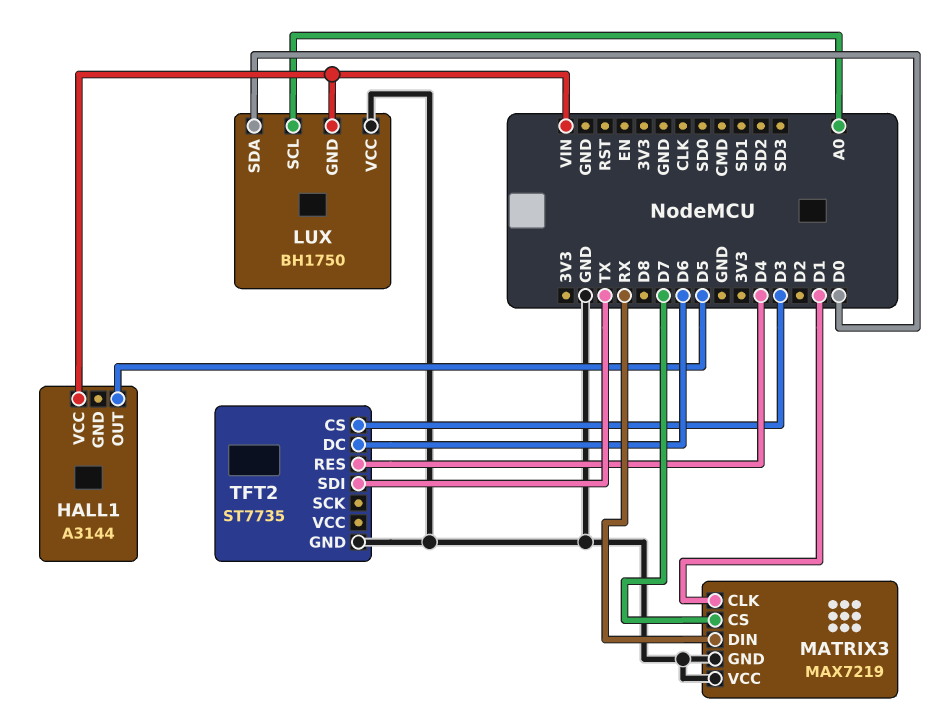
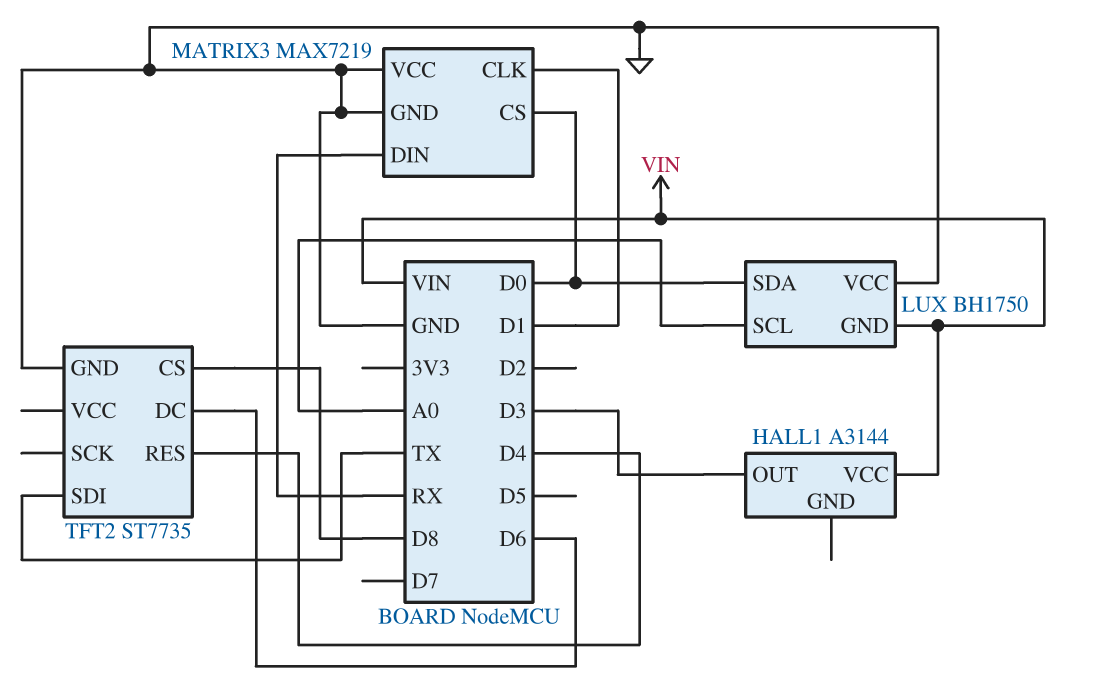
HALL1 pin OUT: D5 -> D3
MATRIX3 pin CS: D7 -> D0
TFT2 pin CS: D3 -> D8

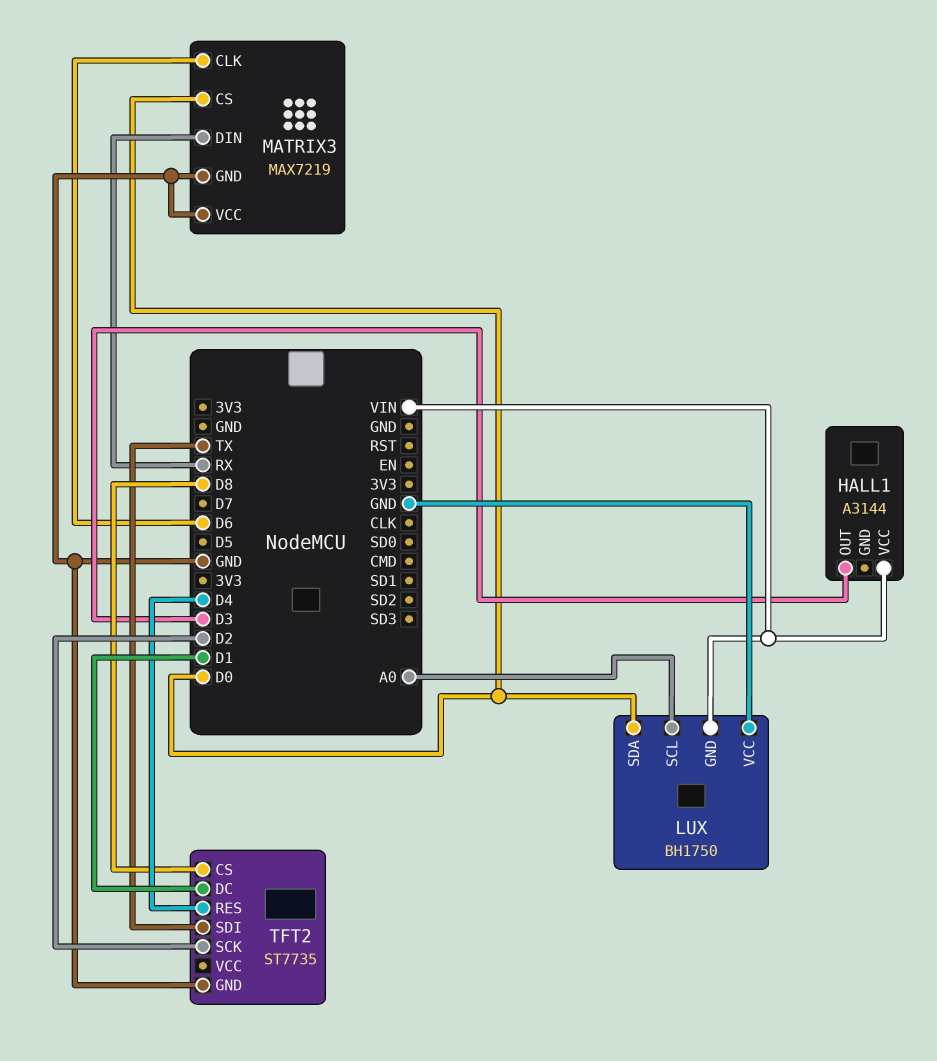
MATRIX3 pin CLK: D1 -> D6
TFT2 pin DC: D6 -> D1
TFT2 pin SCK: none -> D2

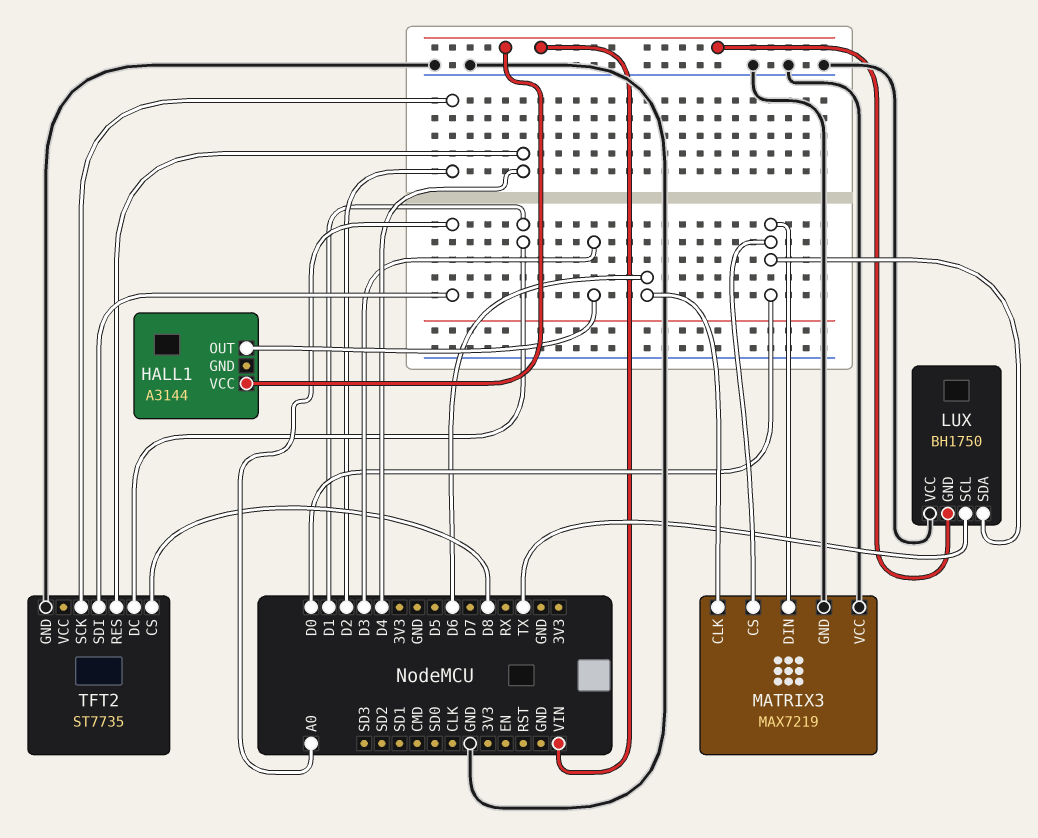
LUX pin SCL: A0 -> TX
MATRIX3 pin DIN: RX -> D0
TFT2 pin SDI: TX -> A0

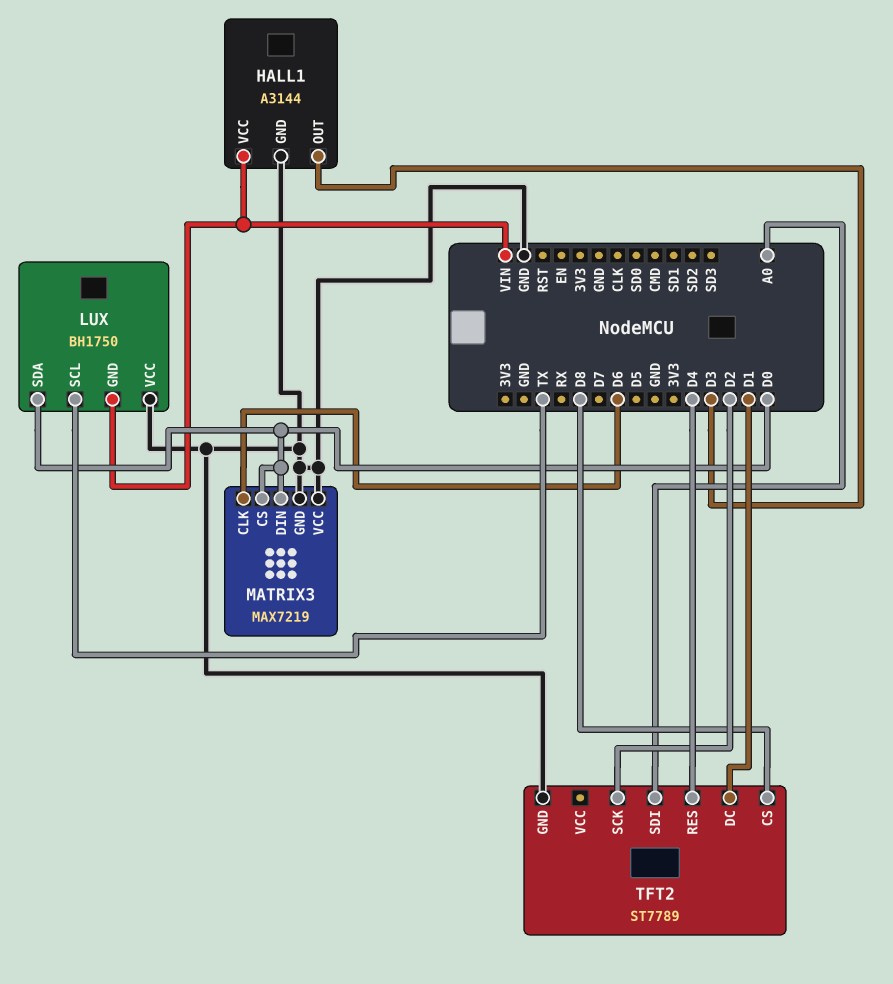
HALL1 pin GND: none -> GND
TFT2: ST7735 -> ST7789

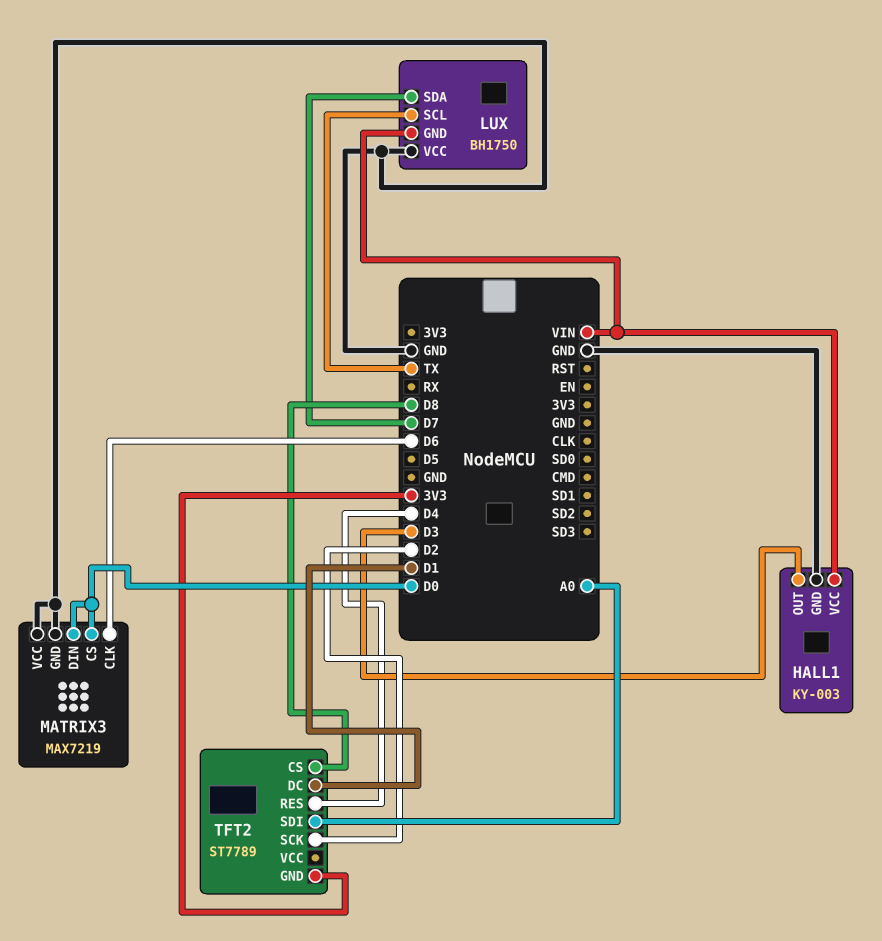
HALL1: A3144 -> KY-003
LUX pin SDA: D0 -> D7
TFT2 pin GND: GND -> 3V3

